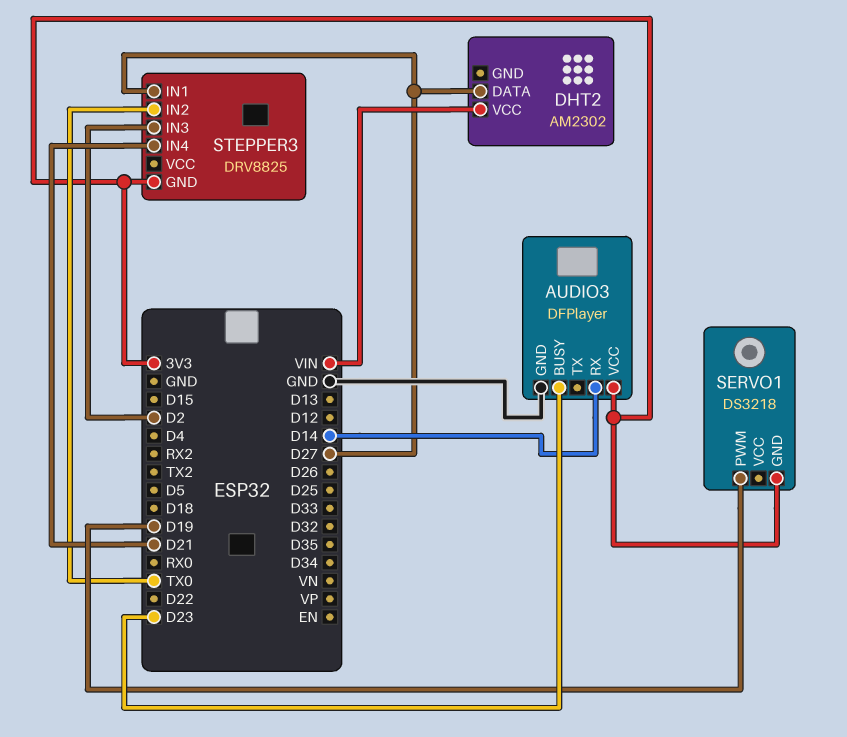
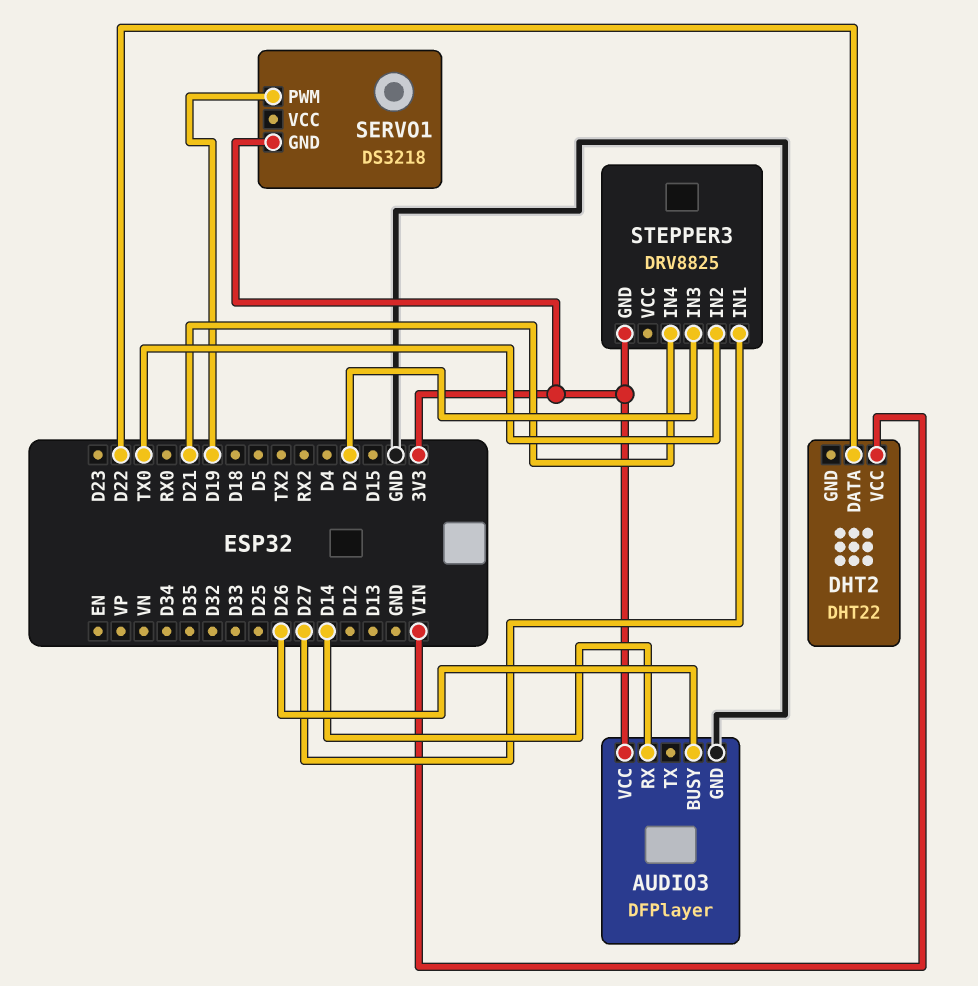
AUDIO3 pin BUSY: D23 -> D26
DHT2: AM2302 -> DHT22
DHT2 pin DATA: D27 -> D22

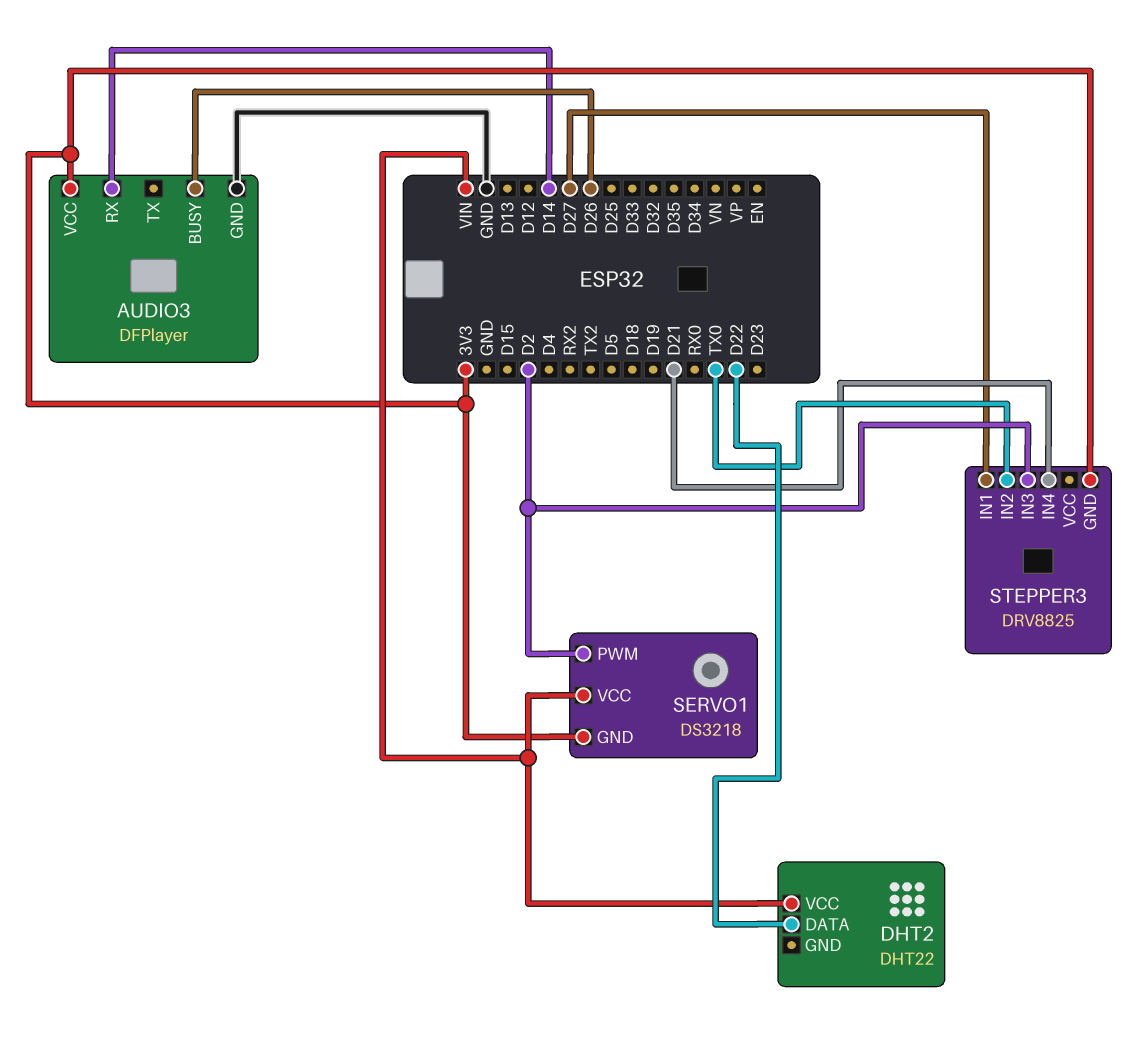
SERVO1 pin PWM: D19 -> D2
SERVO1 pin VCC: none -> VIN

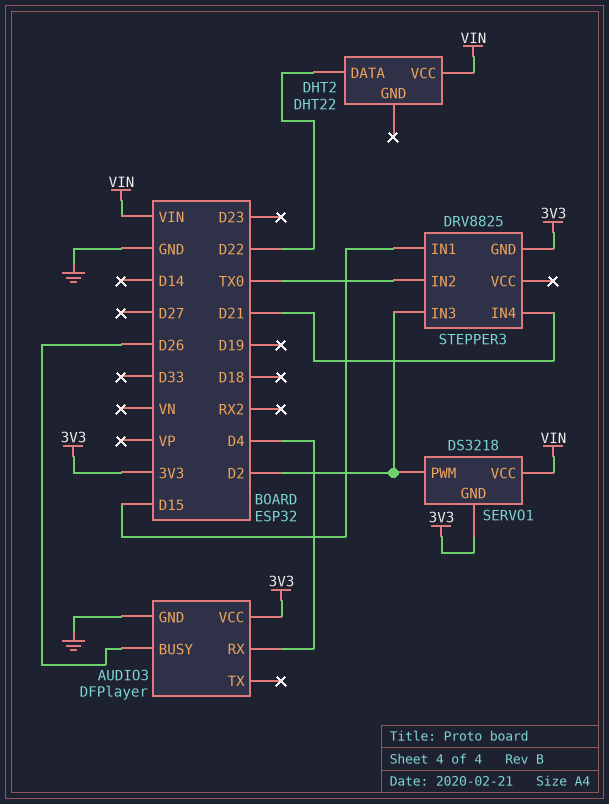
AUDIO3 pin RX: D14 -> D4
STEPPER3 pin IN1: D27 -> D15

